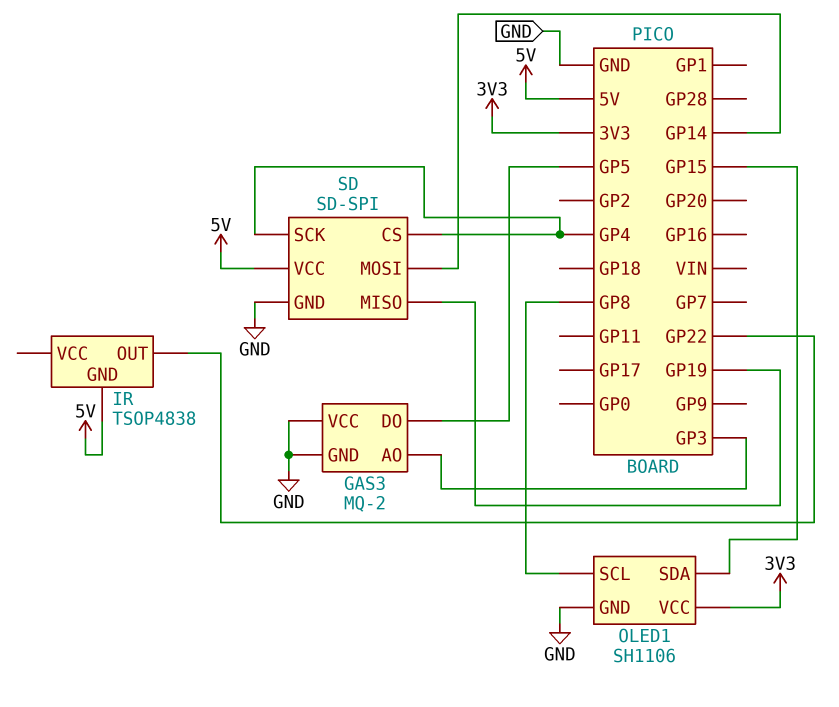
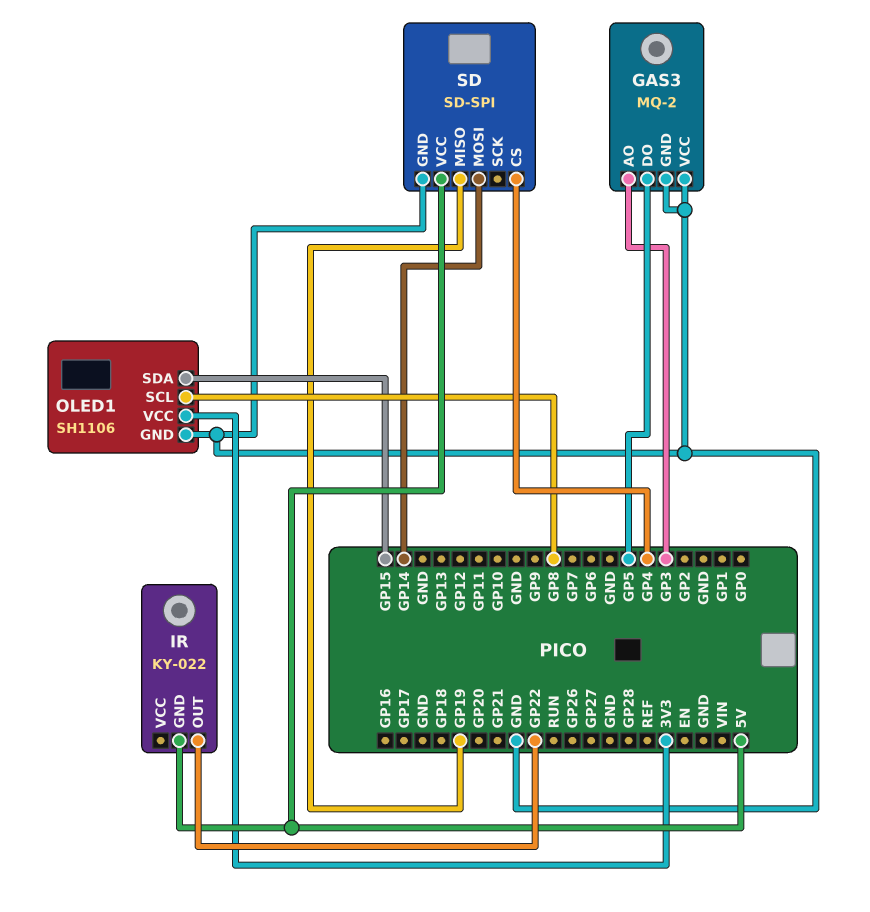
IR: TSOP4838 -> KY-022
SD pin SCK: GP4 -> none

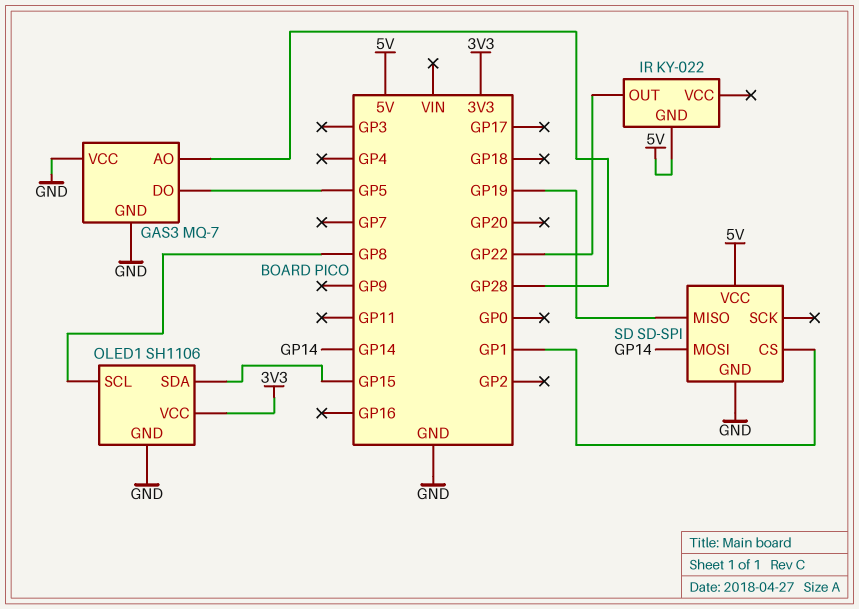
GAS3: MQ-2 -> MQ-7
GAS3 pin AO: GP3 -> GP28
SD pin CS: GP4 -> GP1

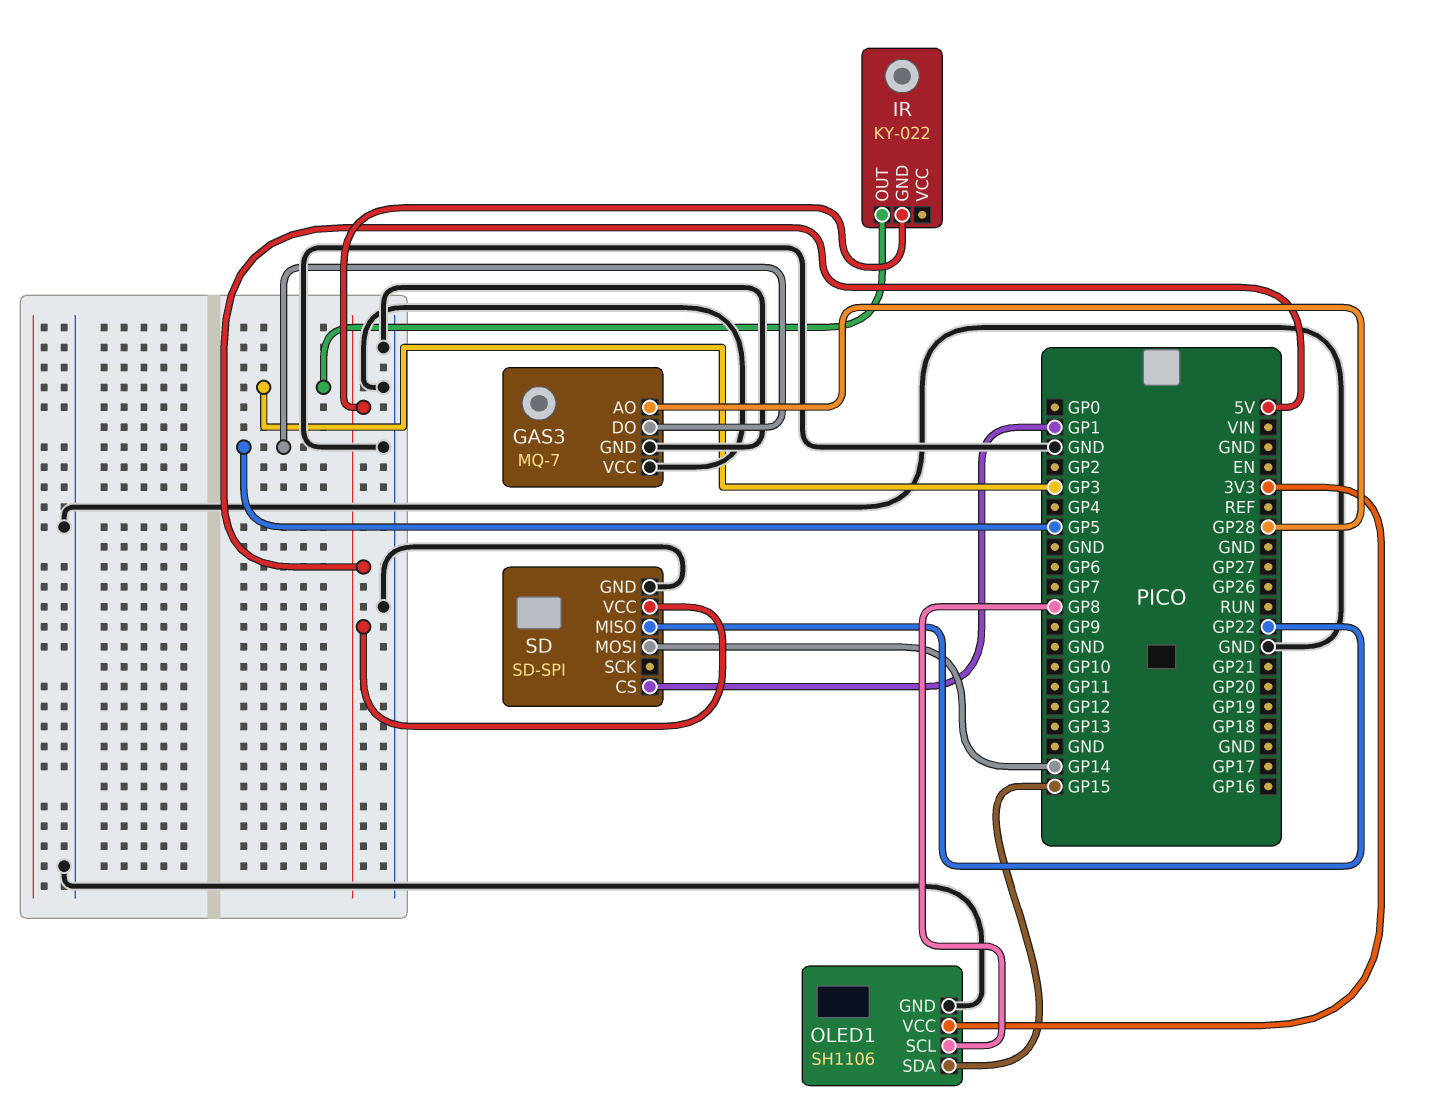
IR pin OUT: GP22 -> GP3
SD pin MISO: GP19 -> GP22

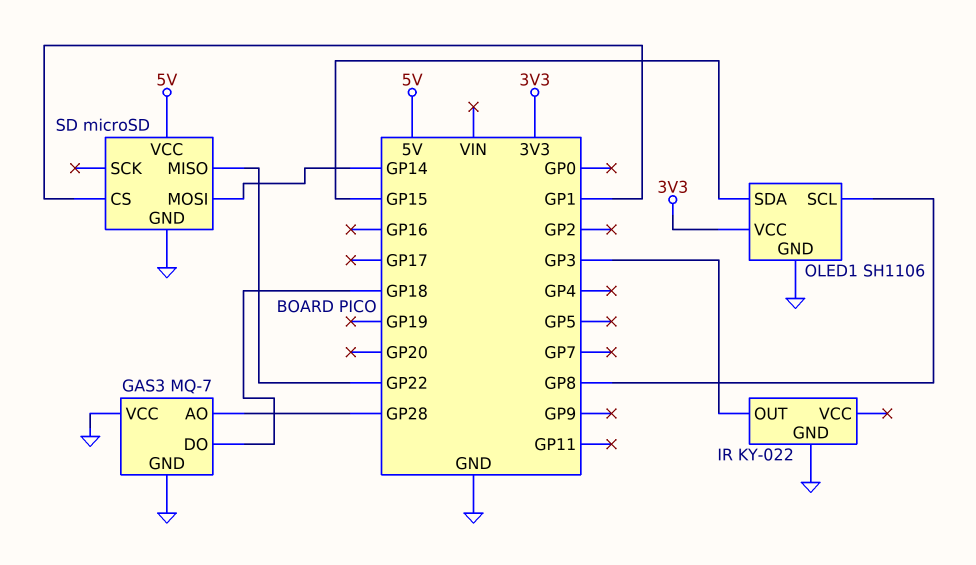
GAS3 pin DO: GP5 -> GP18
IR pin GND: 5V -> GND
SD: SD-SPI -> microSD

